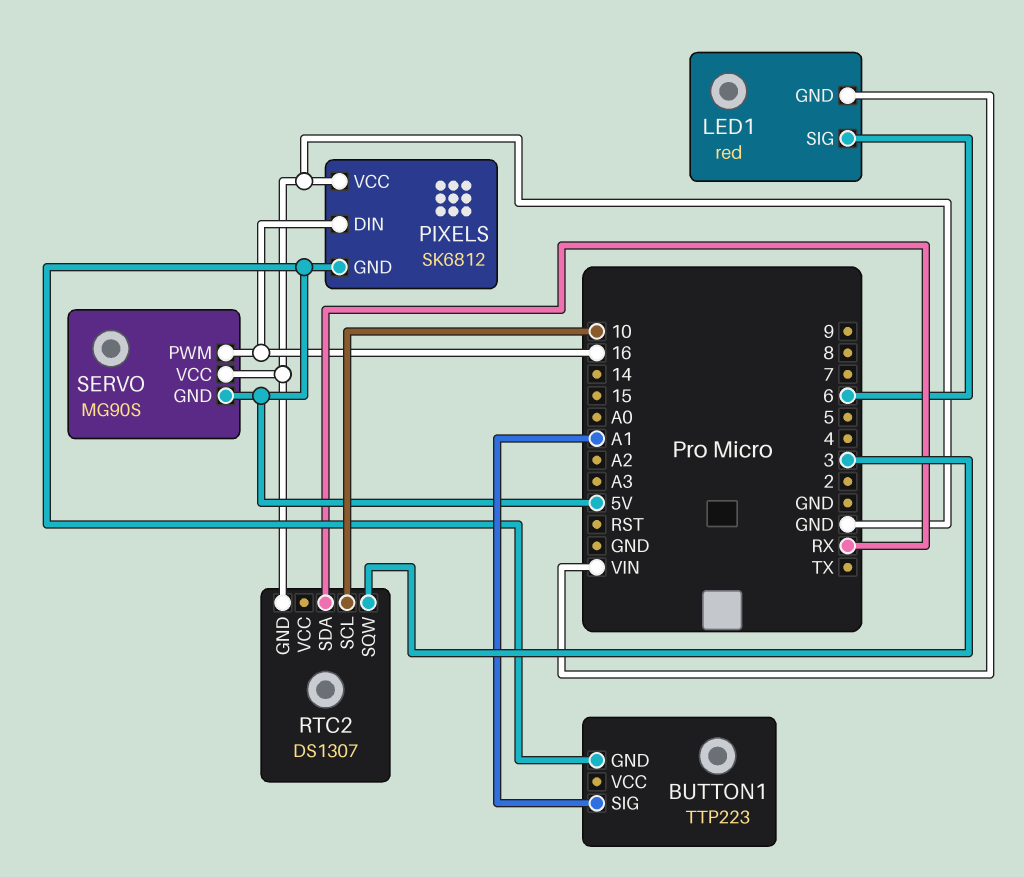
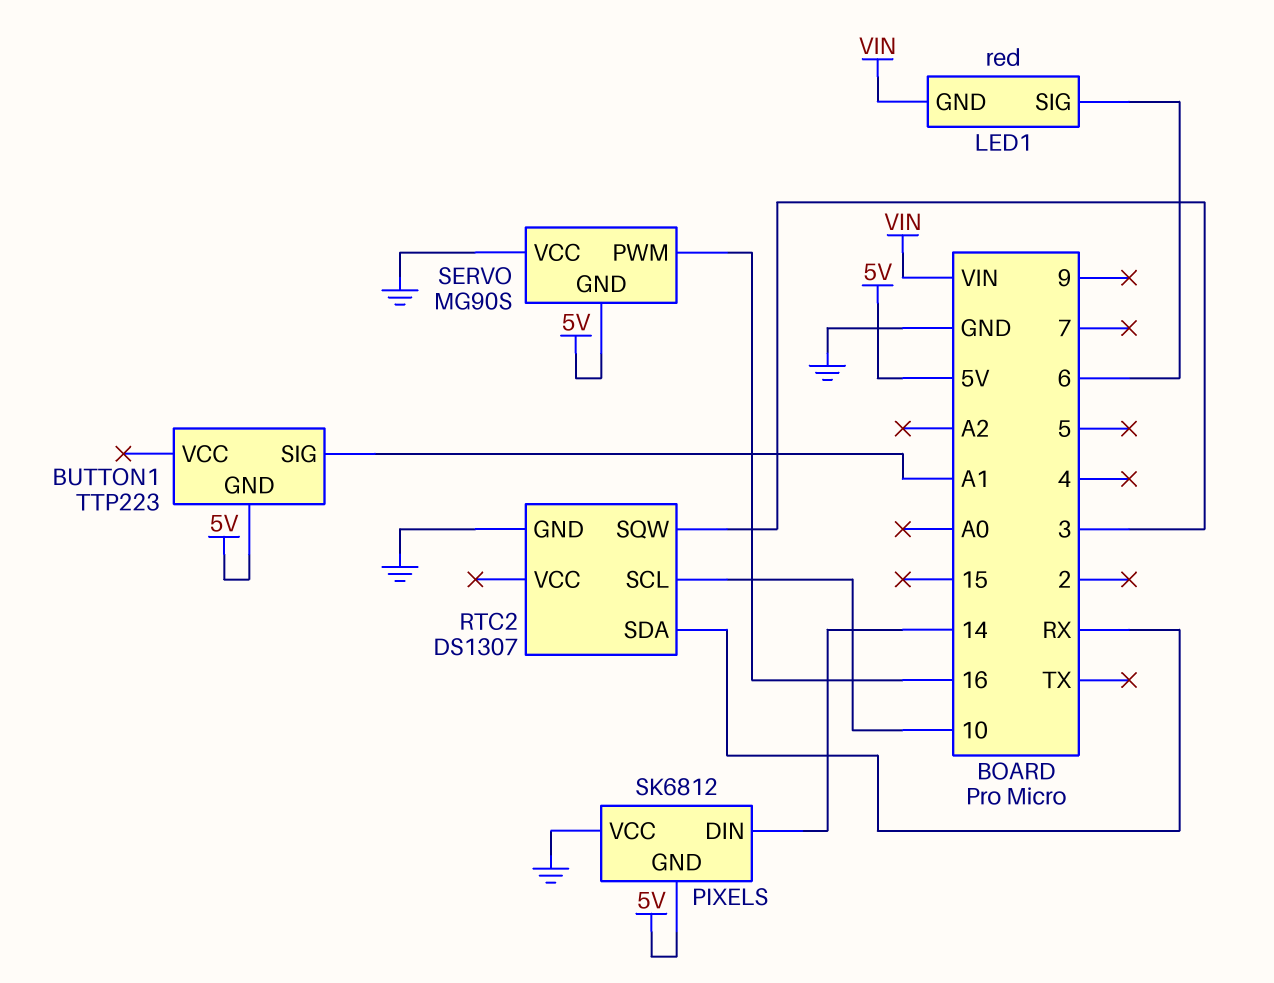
PIXELS pin DIN: 16 -> 14

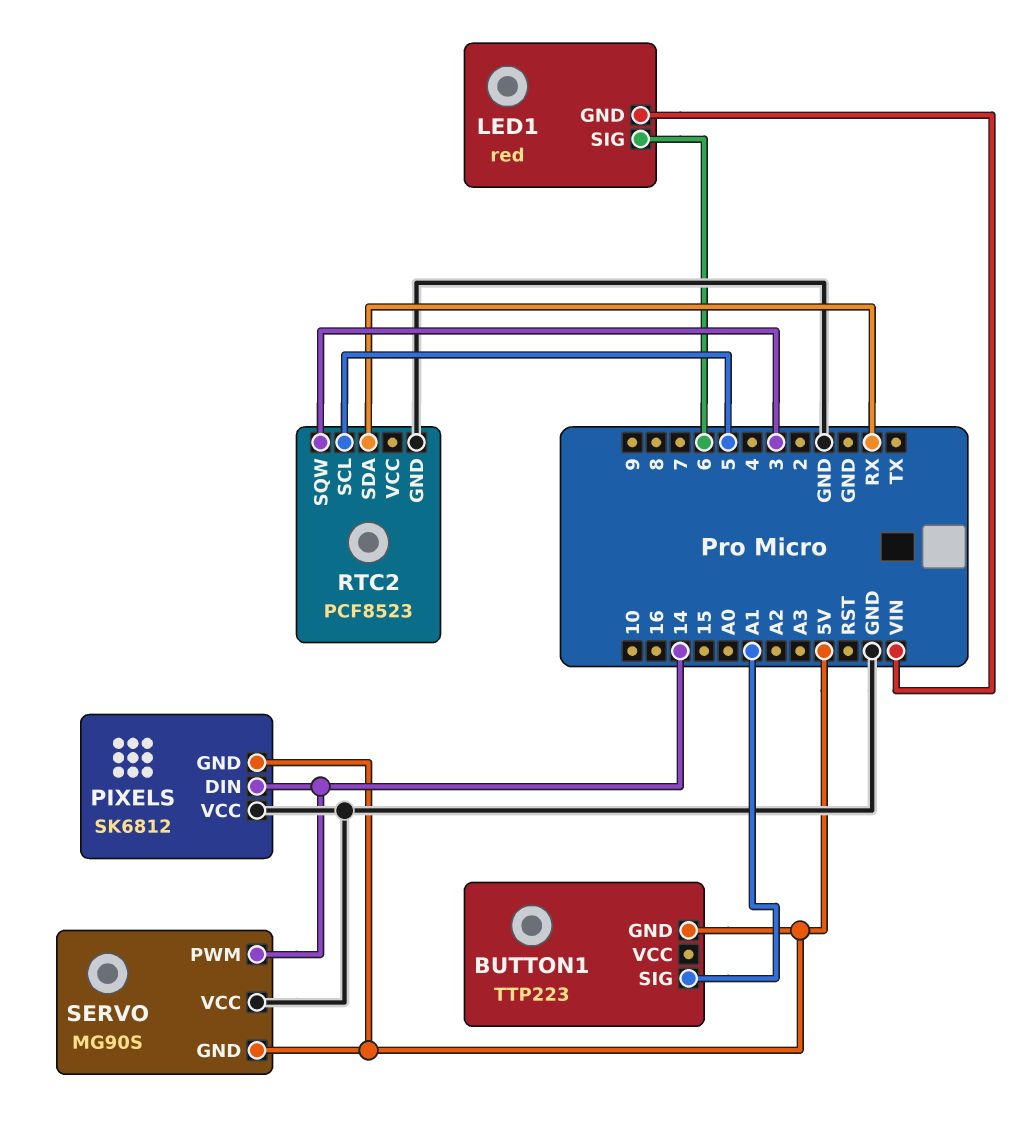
RTC2: DS1307 -> PCF8523
RTC2 pin SCL: 10 -> 5
SERVO pin PWM: 16 -> 14

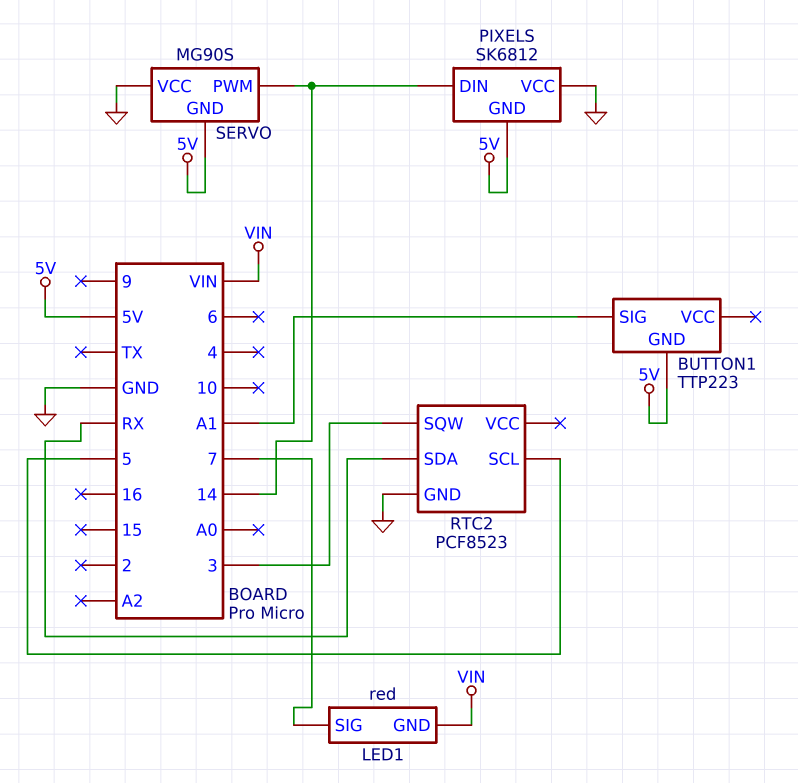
LED1 pin SIG: 6 -> 7

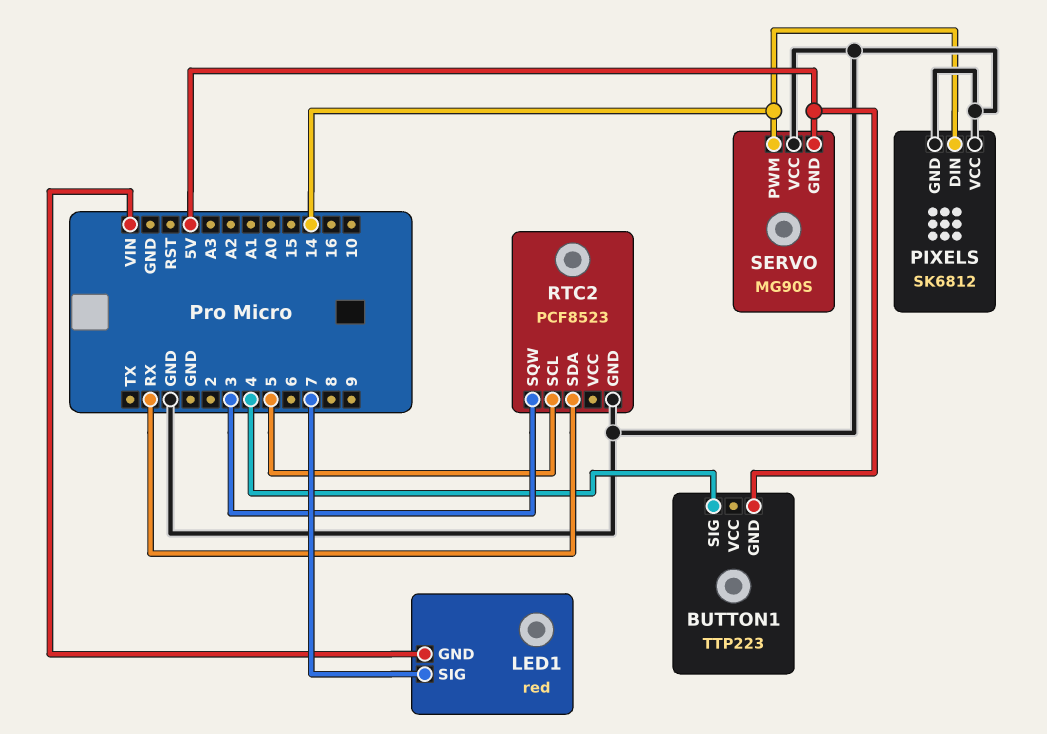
BUTTON1 pin SIG: A1 -> 4
PIXELS pin GND: 5V -> GND

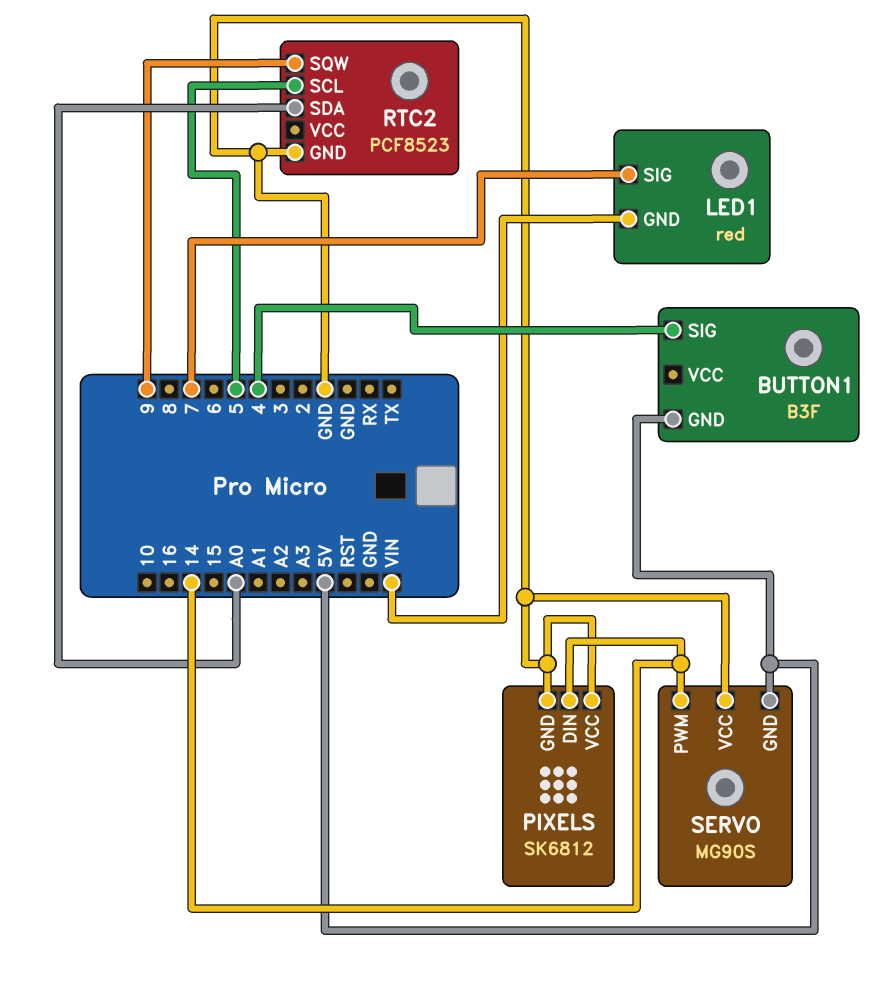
BUTTON1: TTP223 -> B3F
RTC2 pin SDA: RX -> A0
RTC2 pin SQW: 3 -> 9

